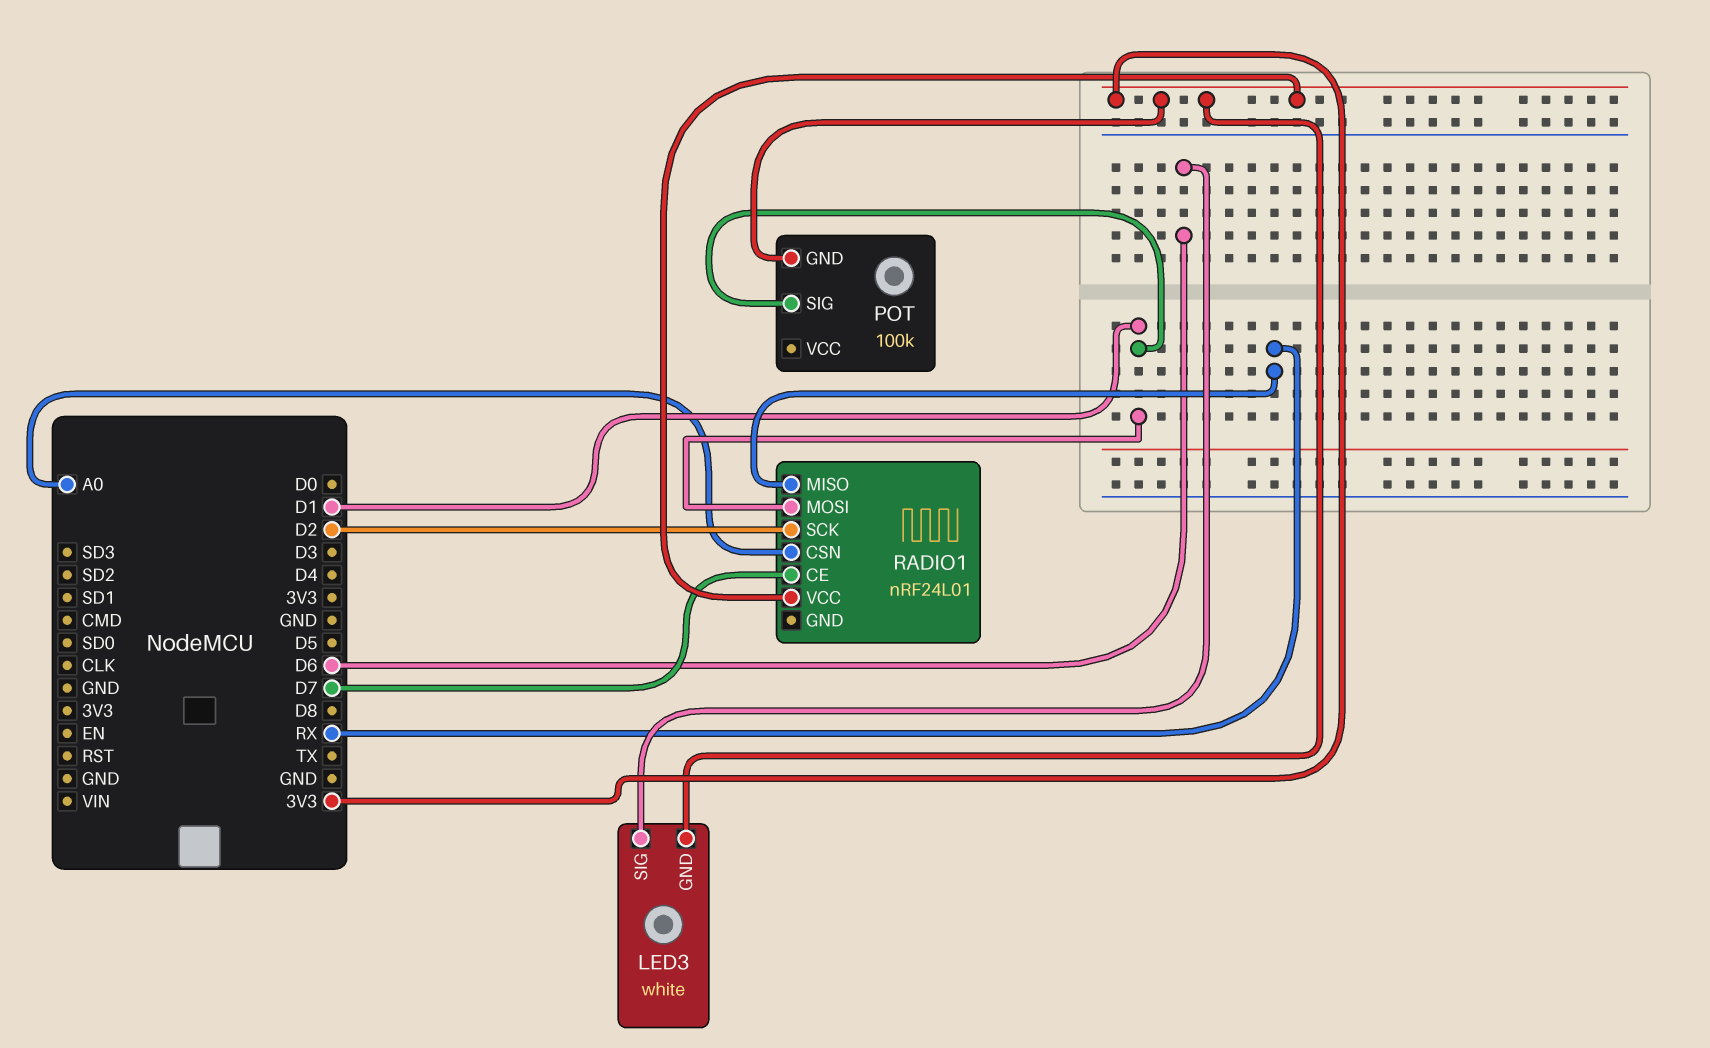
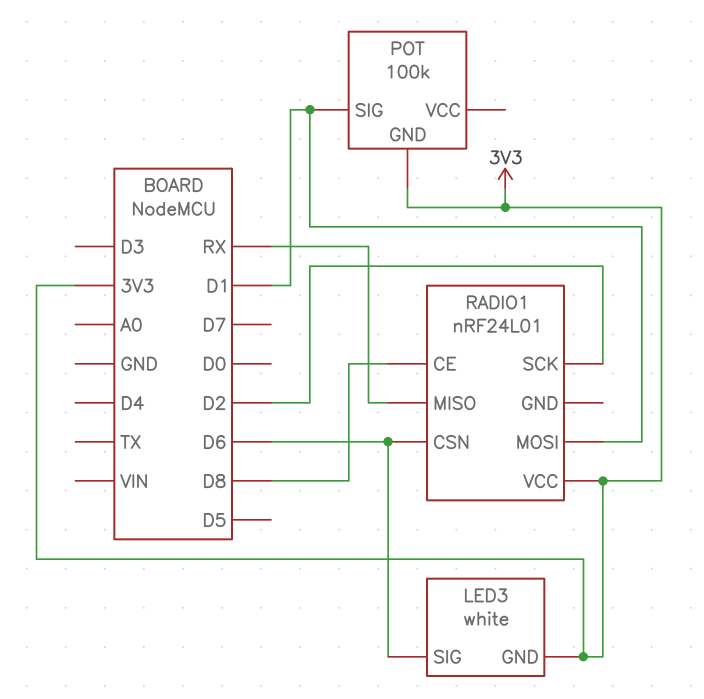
RADIO1 pin CE: D7 -> D8
RADIO1 pin CSN: A0 -> D6

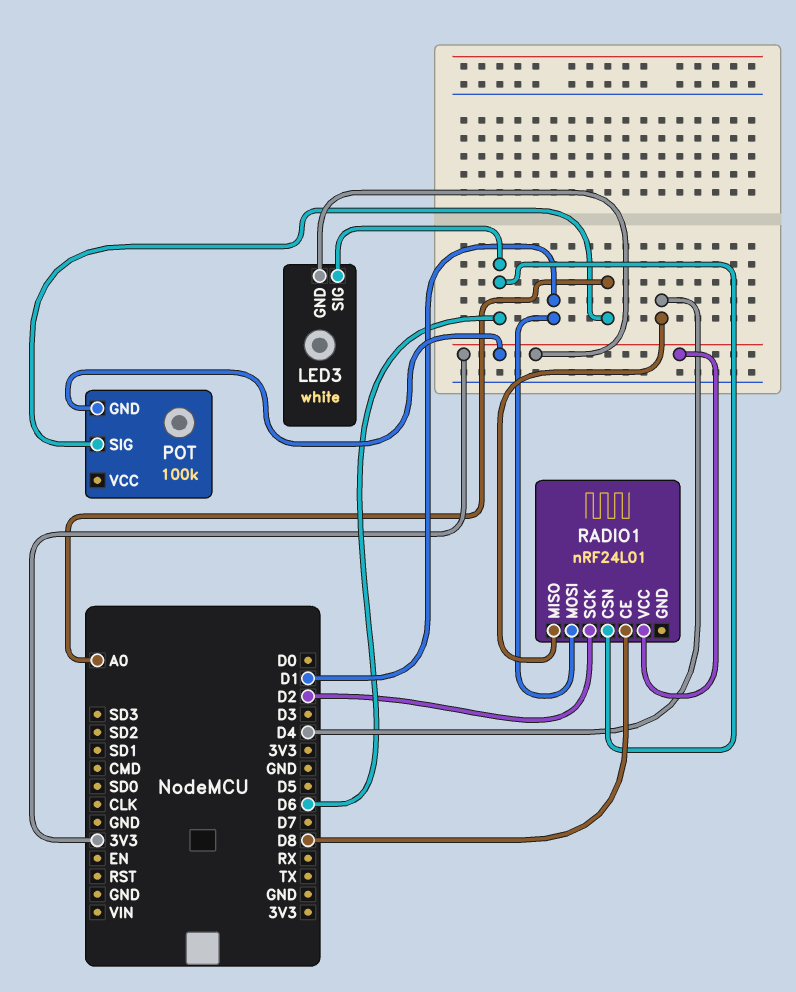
POT pin SIG: D1 -> A0
RADIO1 pin MISO: RX -> D4

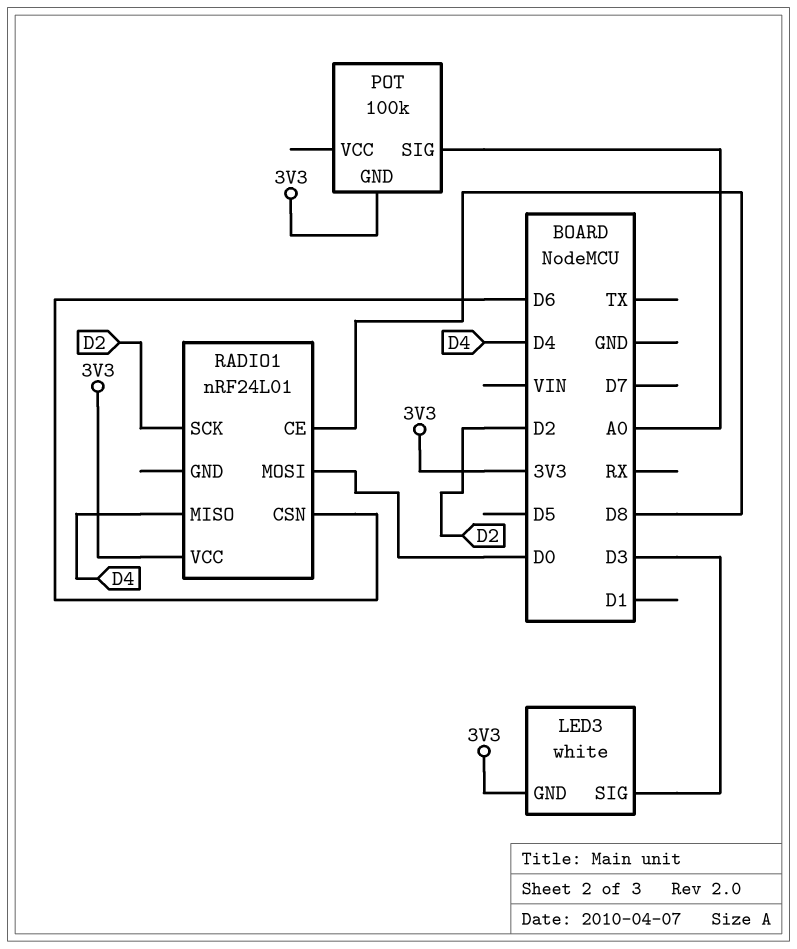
LED3 pin SIG: D6 -> D3
RADIO1 pin MOSI: D1 -> D0

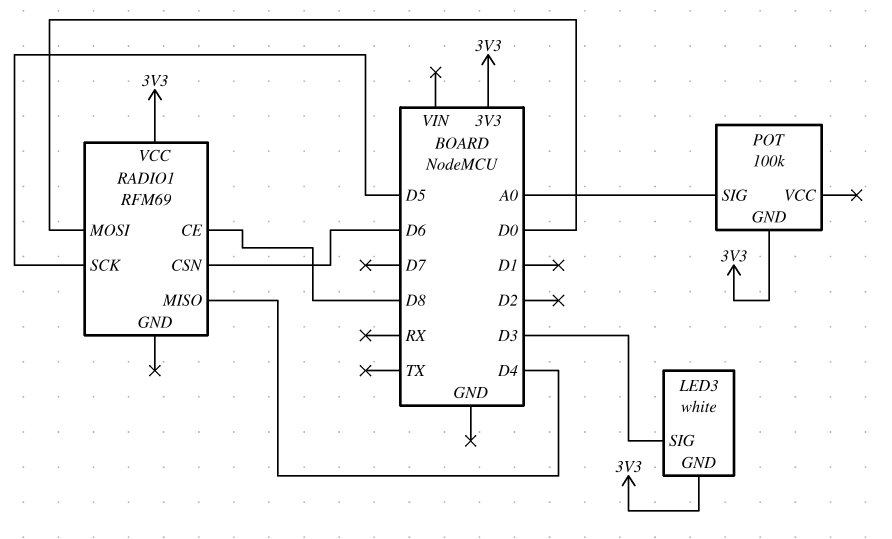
RADIO1: nRF24L01 -> RFM69
RADIO1 pin SCK: D2 -> D5

